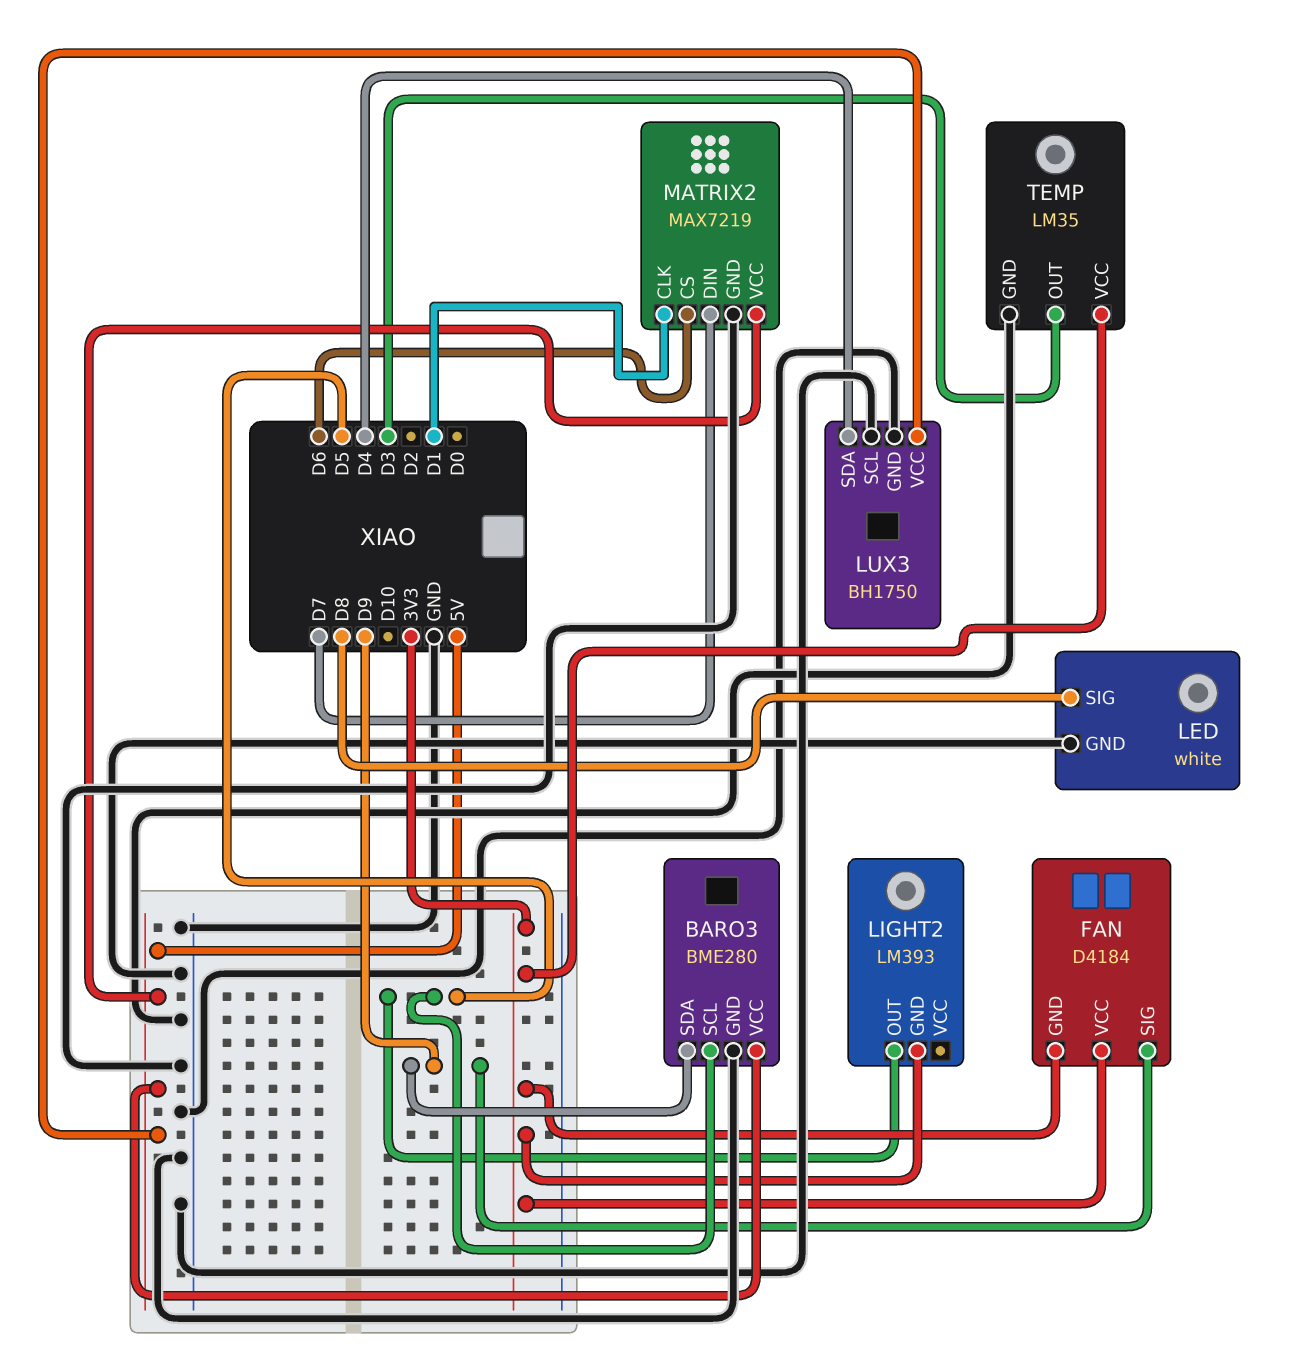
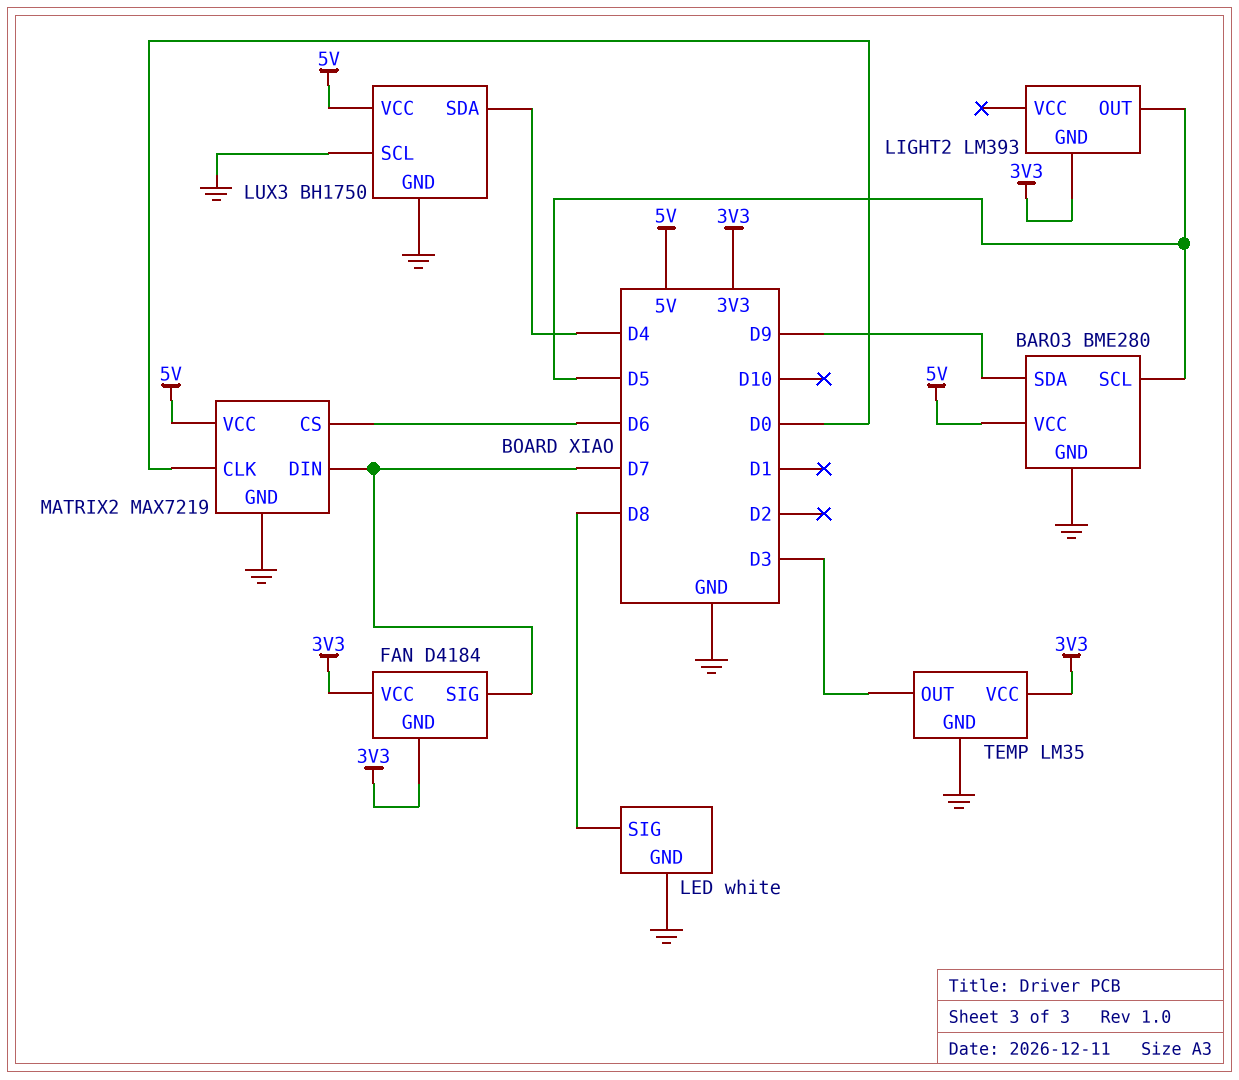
FAN pin SIG: D9 -> D7
MATRIX2 pin CLK: D1 -> D0

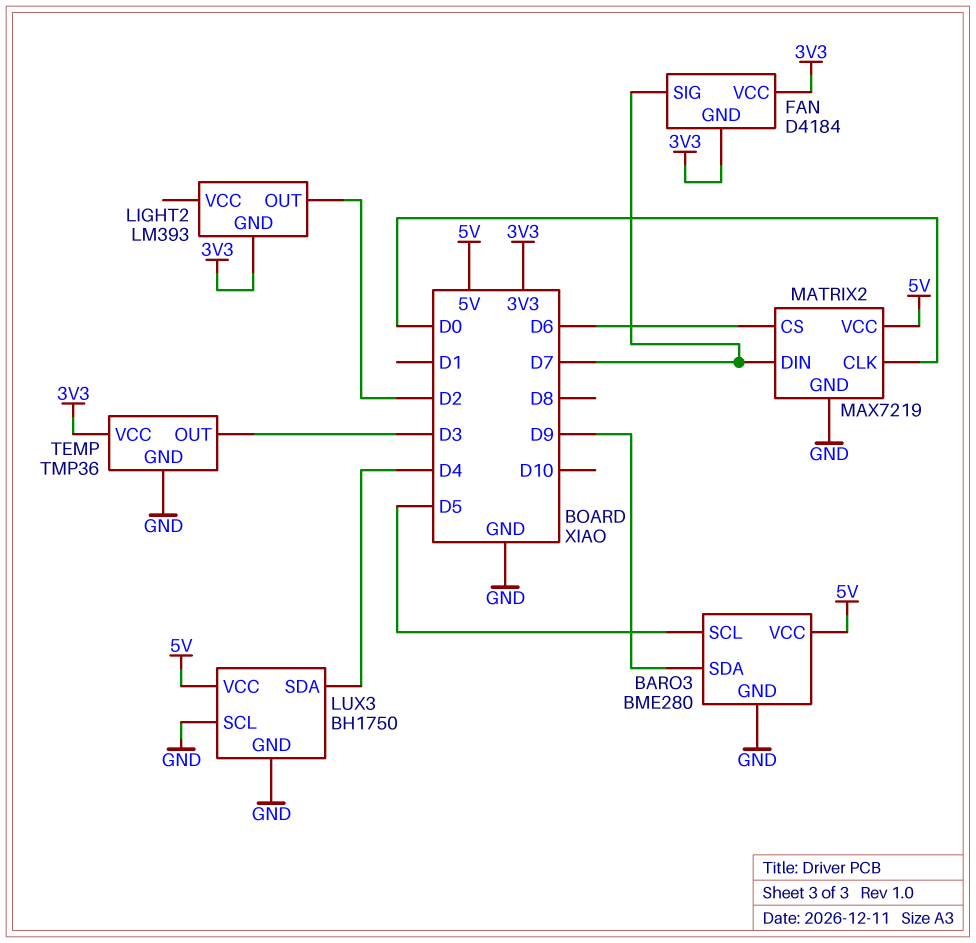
LED: white -> none
LED pin GND: GND -> none
LED pin SIG: D8 -> none
LIGHT2 pin OUT: D5 -> D2
TEMP: LM35 -> TMP36

